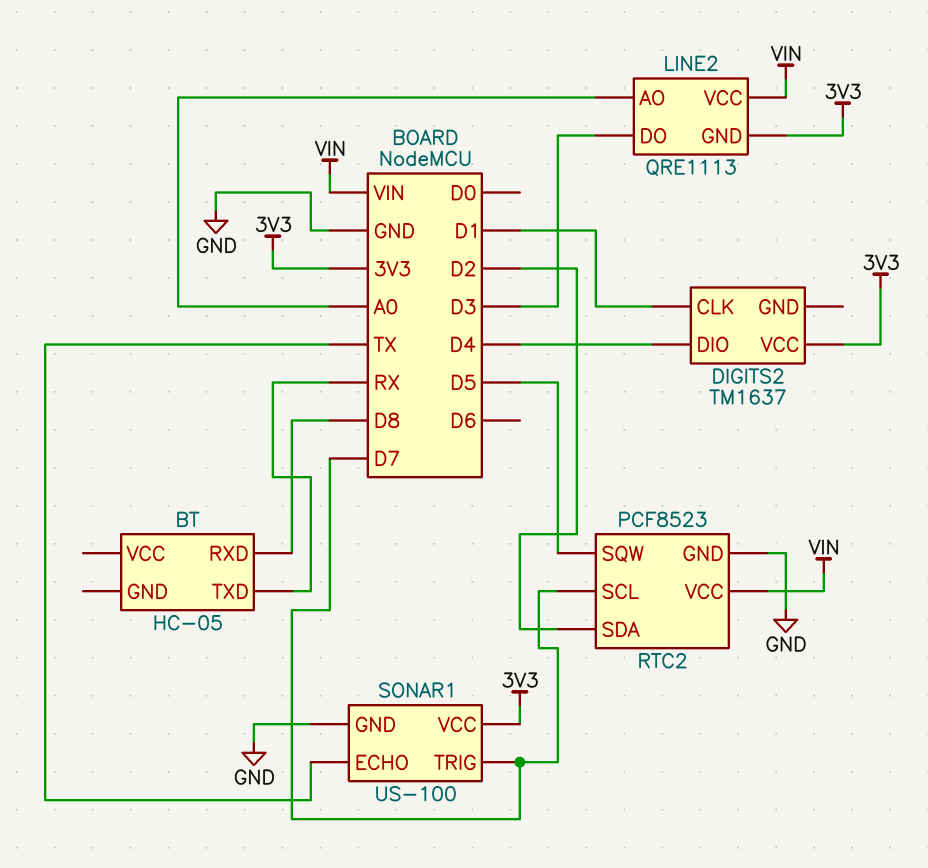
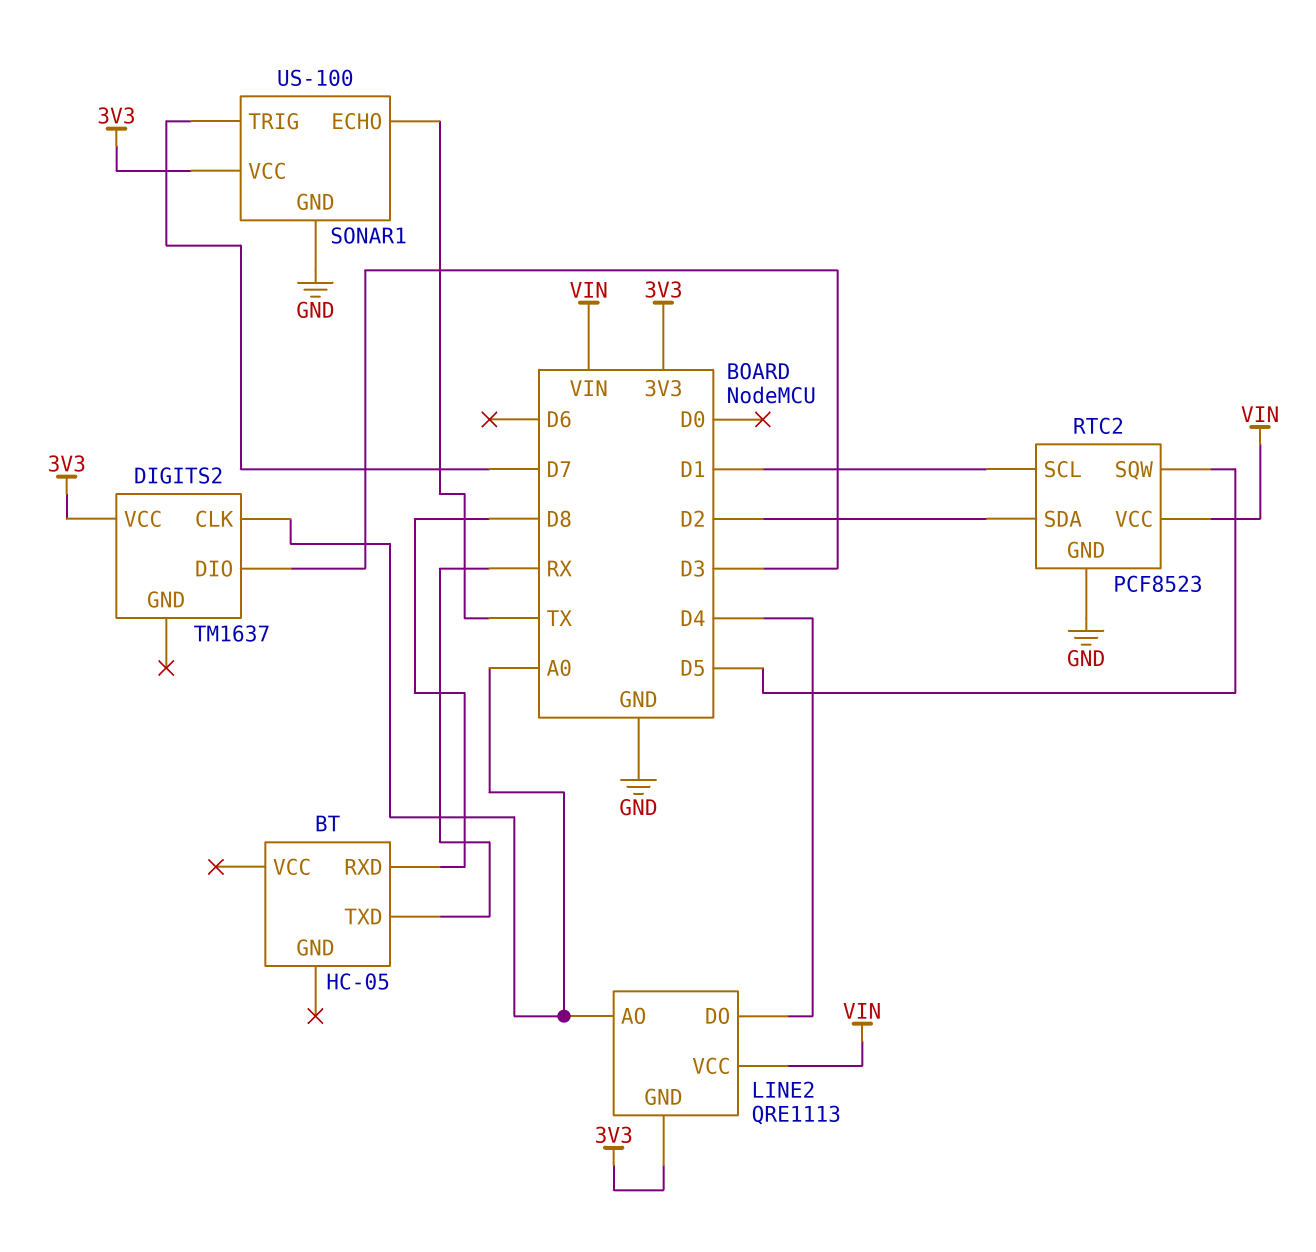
DIGITS2 pin CLK: D1 -> A0
DIGITS2 pin DIO: D4 -> D3
LINE2 pin DO: D3 -> D4
RTC2 pin SCL: D7 -> D1

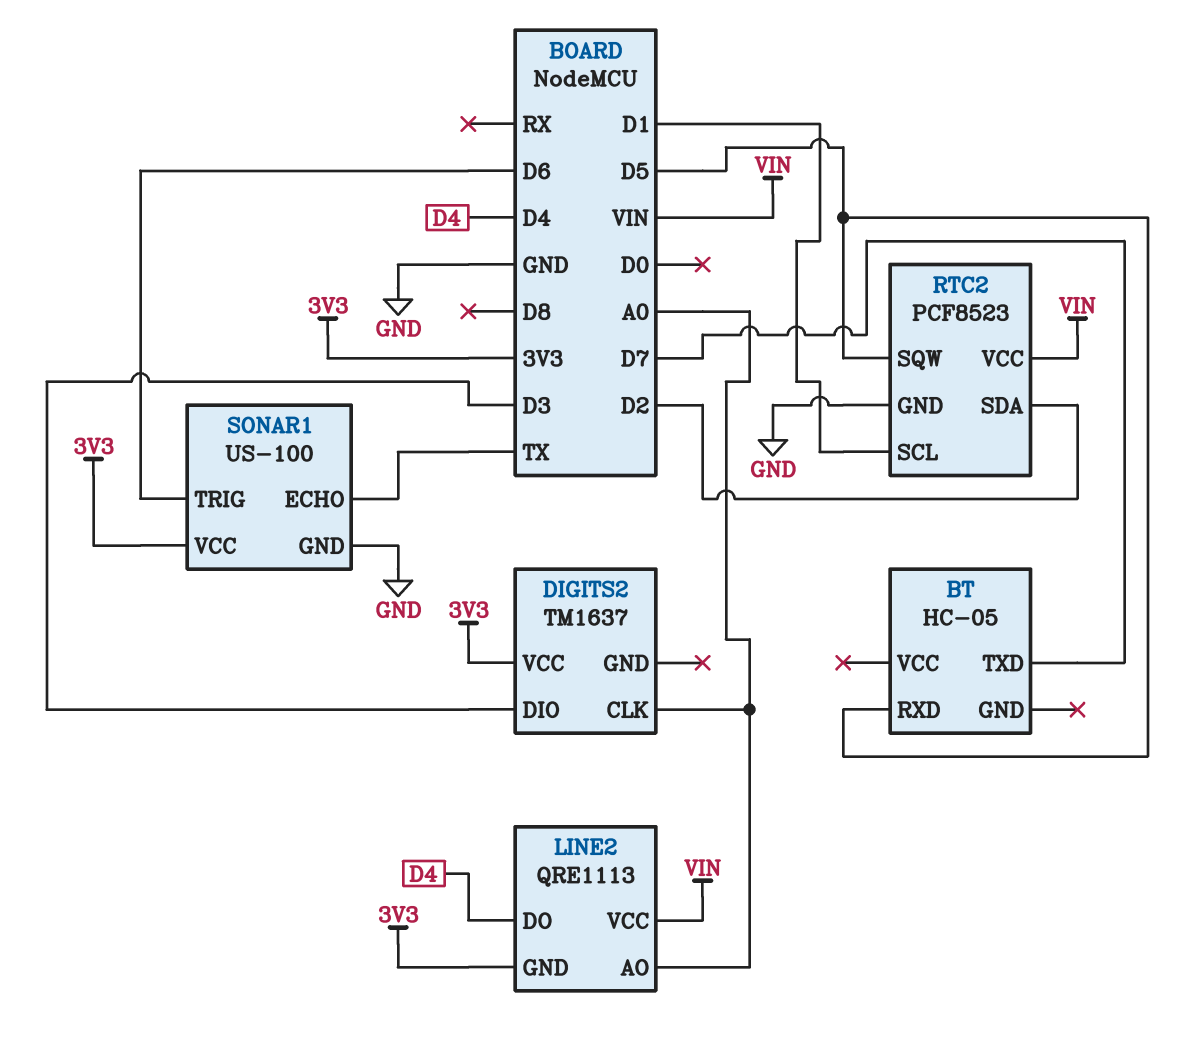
BT pin RXD: D8 -> D5
BT pin TXD: RX -> D7
SONAR1 pin TRIG: D7 -> D6

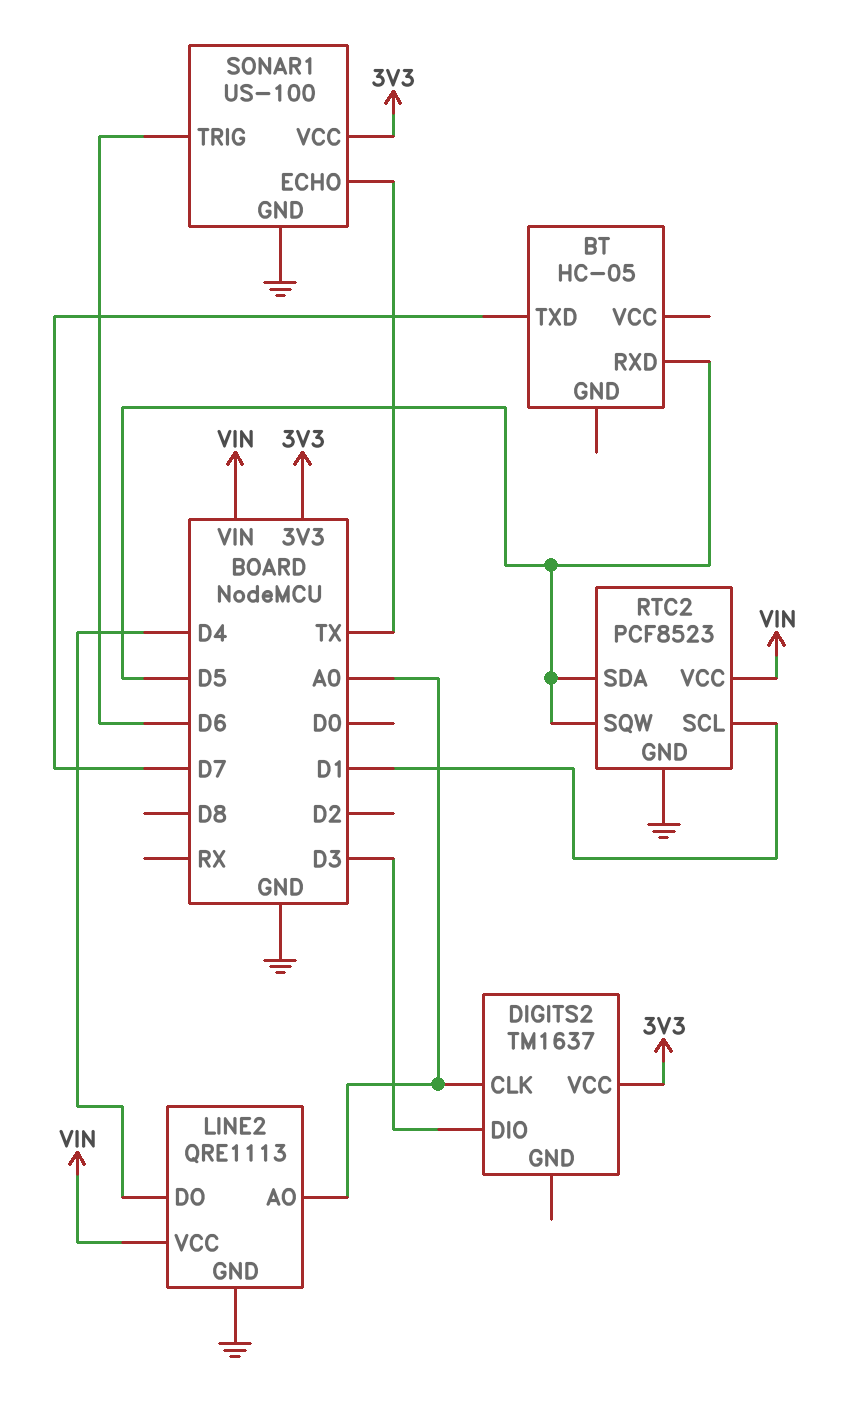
LINE2 pin GND: 3V3 -> GND
RTC2 pin SDA: D2 -> D5

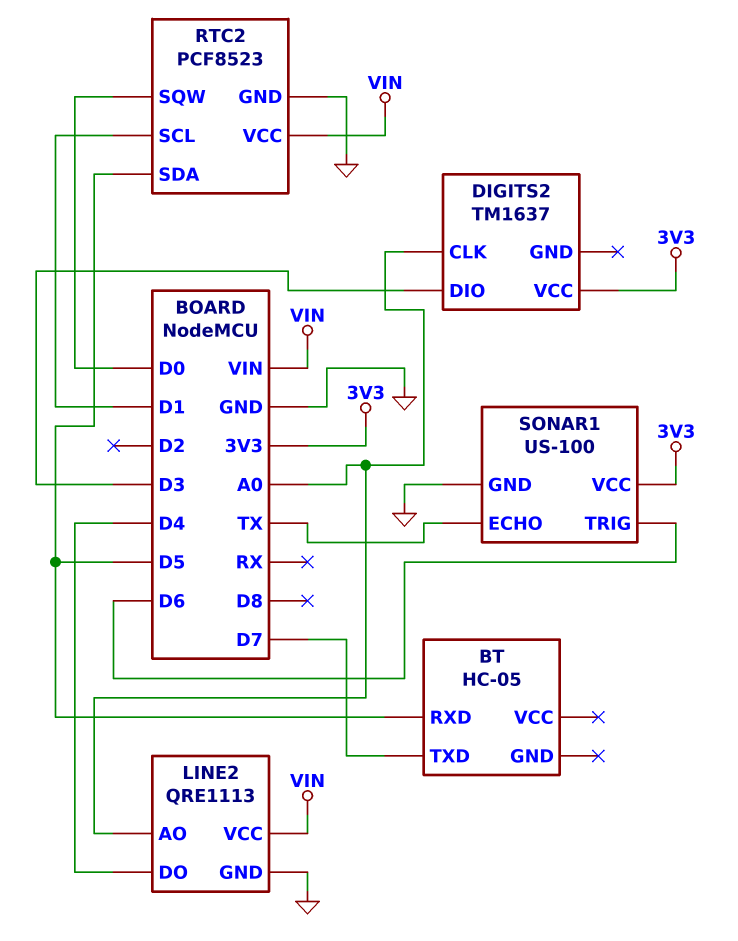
RTC2 pin SQW: D5 -> D0

